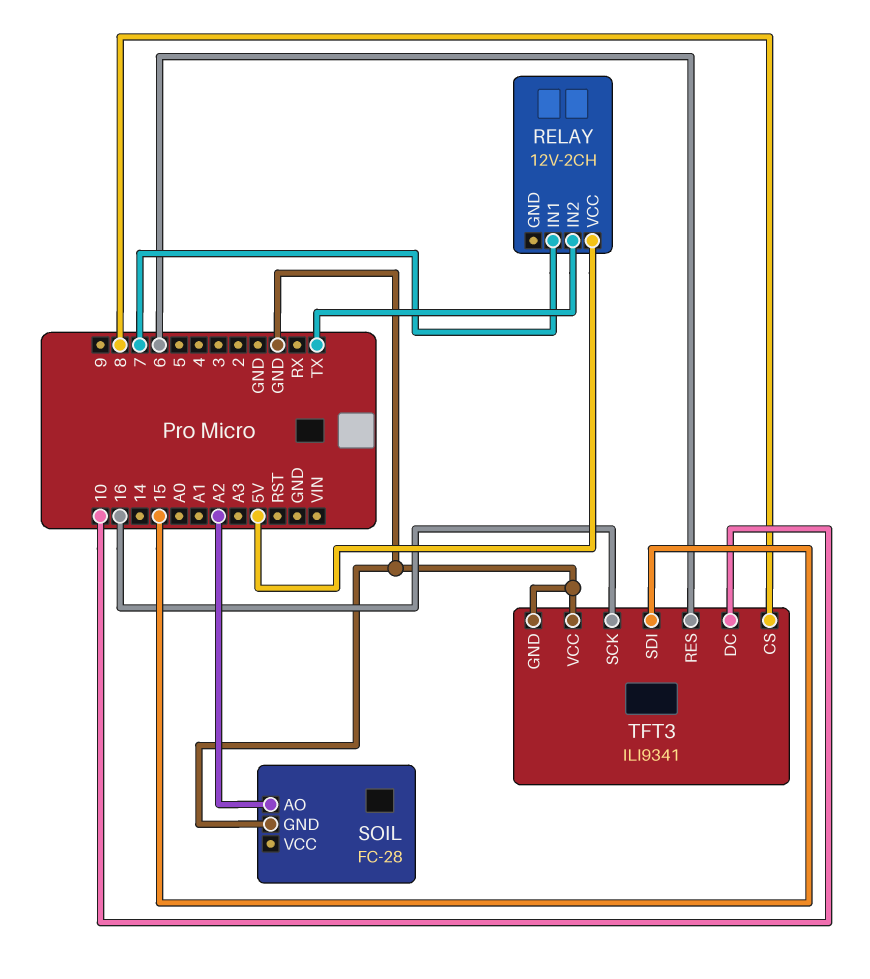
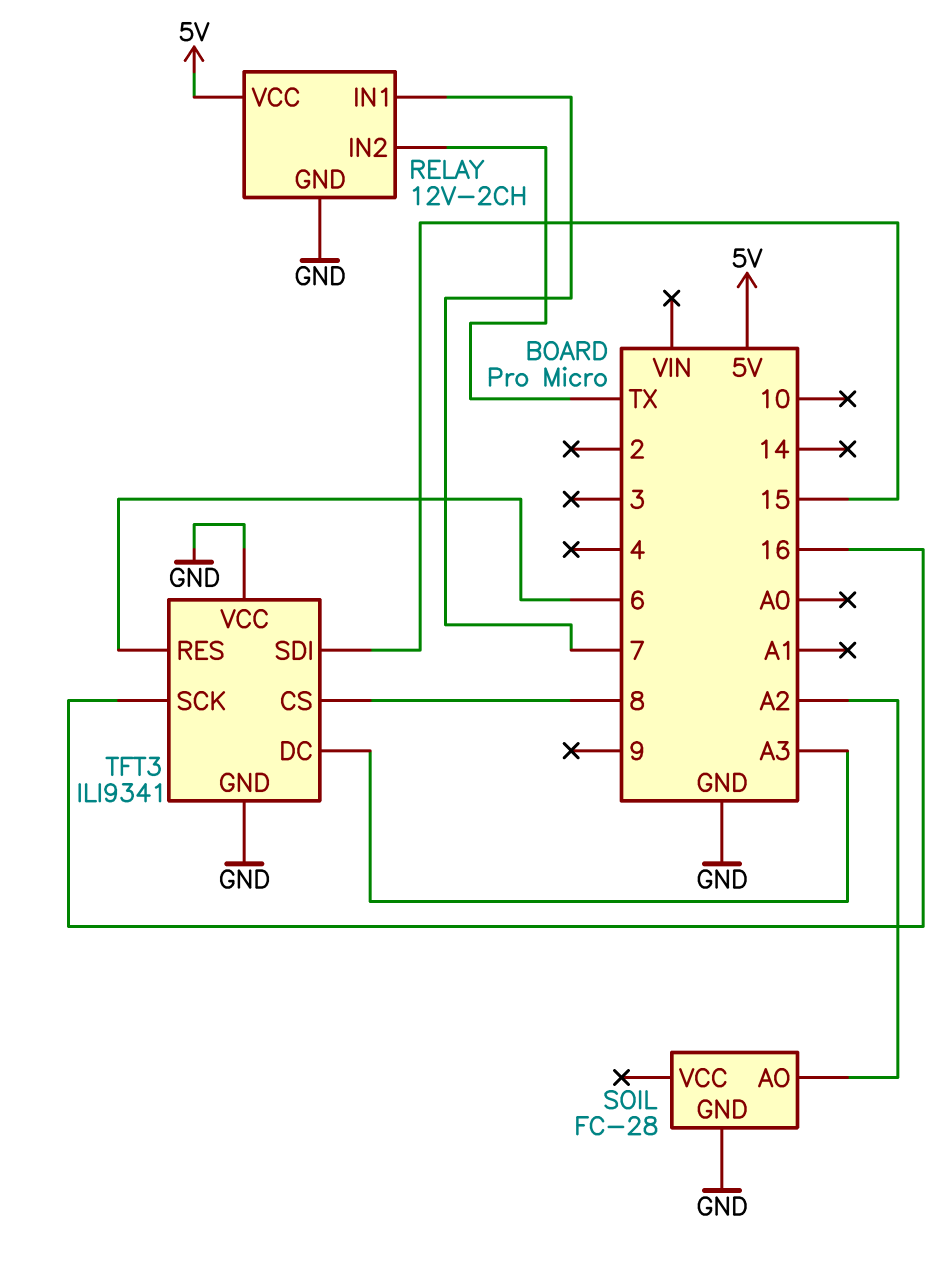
RELAY pin GND: none -> GND
TFT3 pin DC: 10 -> A3

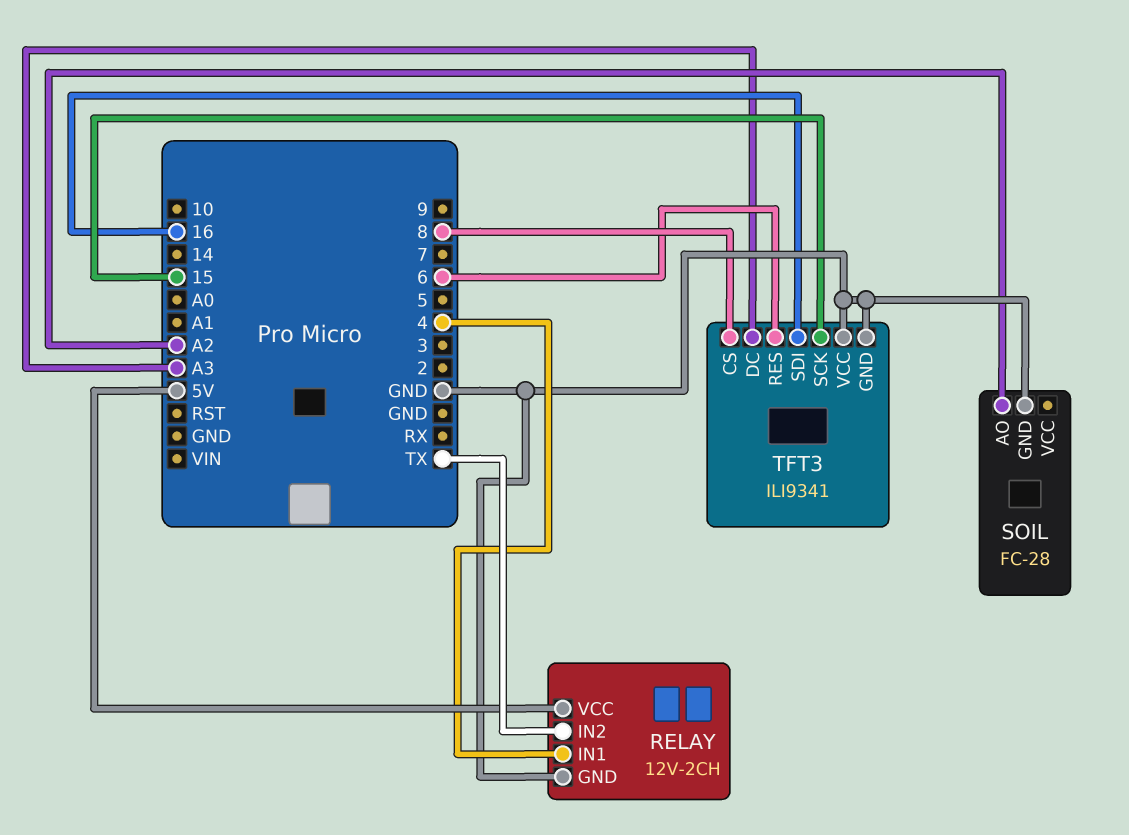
RELAY pin IN1: 7 -> 4
TFT3 pin SCK: 16 -> 15
TFT3 pin SDI: 15 -> 16

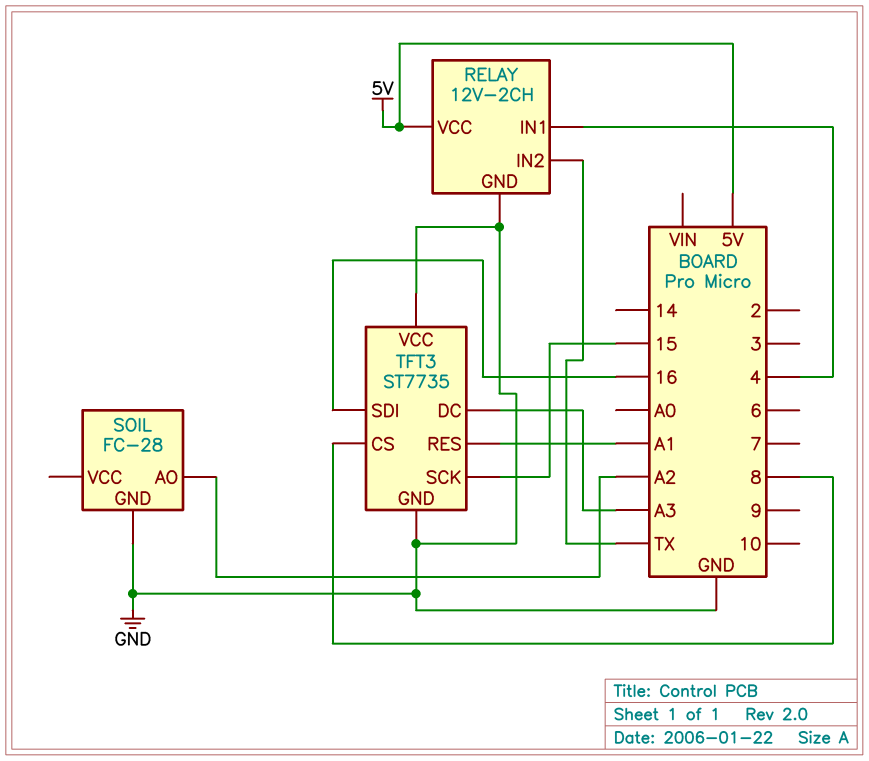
TFT3: ILI9341 -> ST7735
TFT3 pin RES: 6 -> A1

